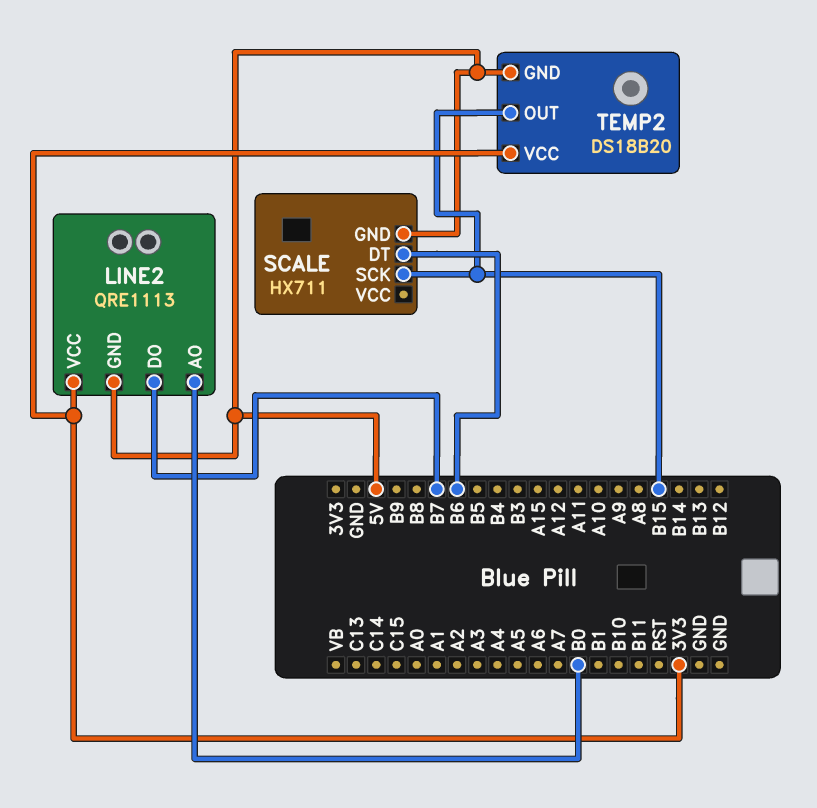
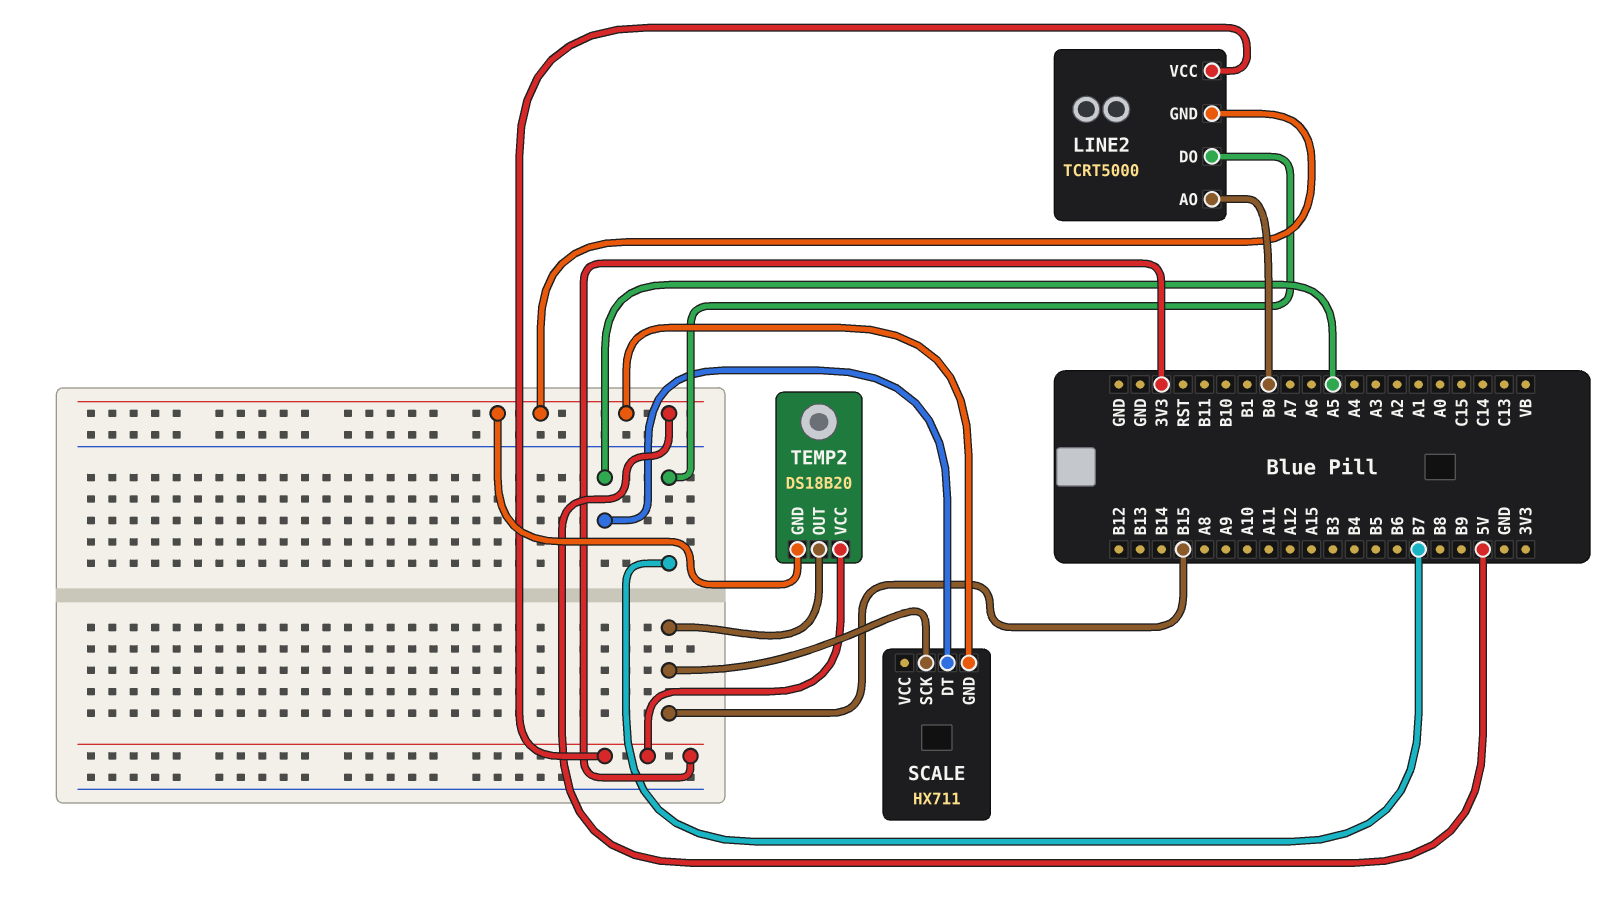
LINE2: QRE1113 -> TCRT5000
SCALE pin DT: B6 -> A5

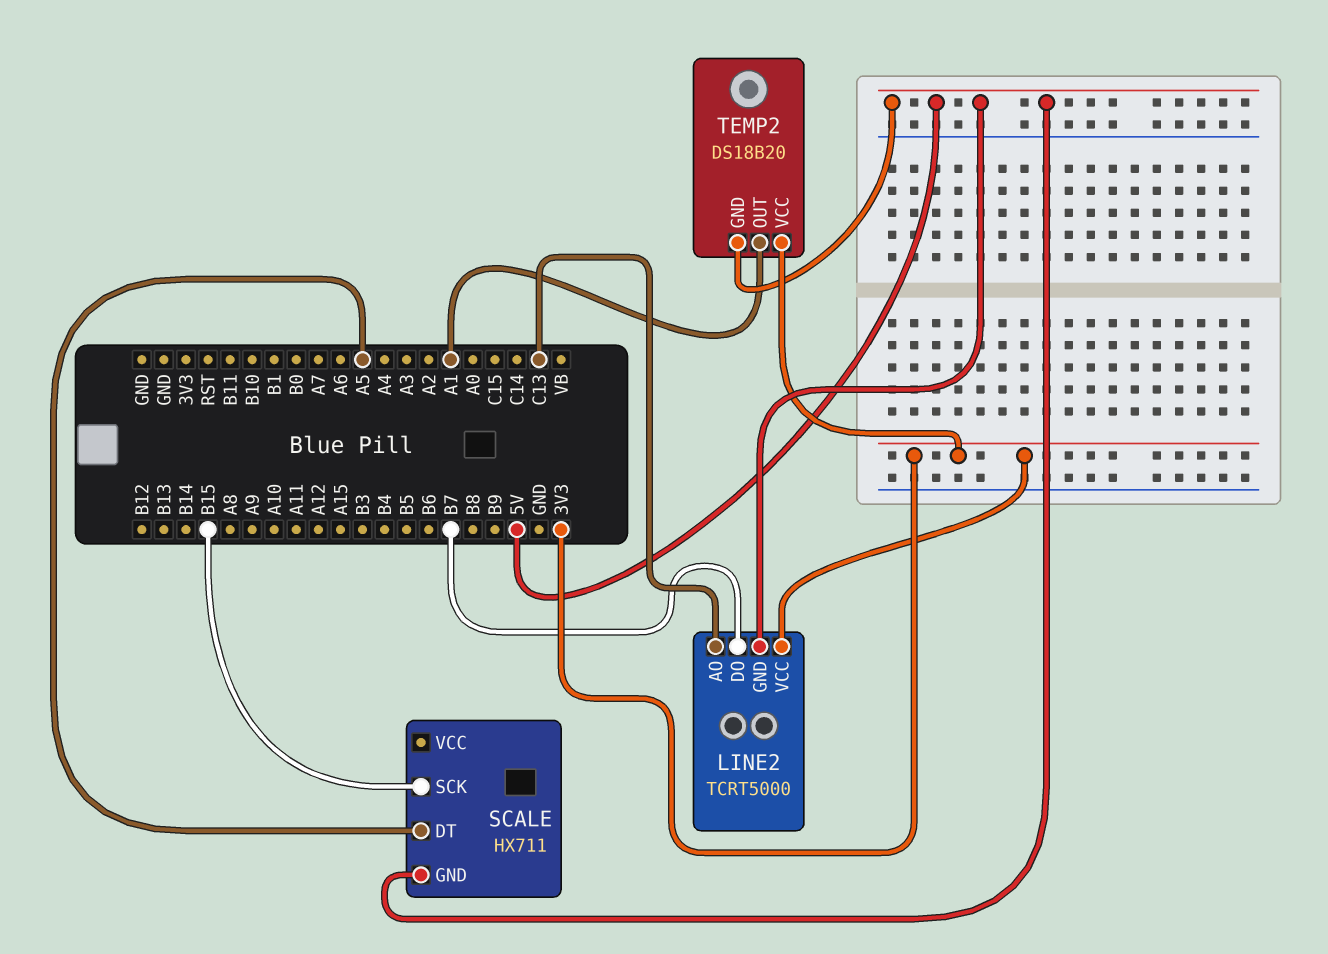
LINE2 pin AO: B0 -> C13
TEMP2 pin OUT: B15 -> A1

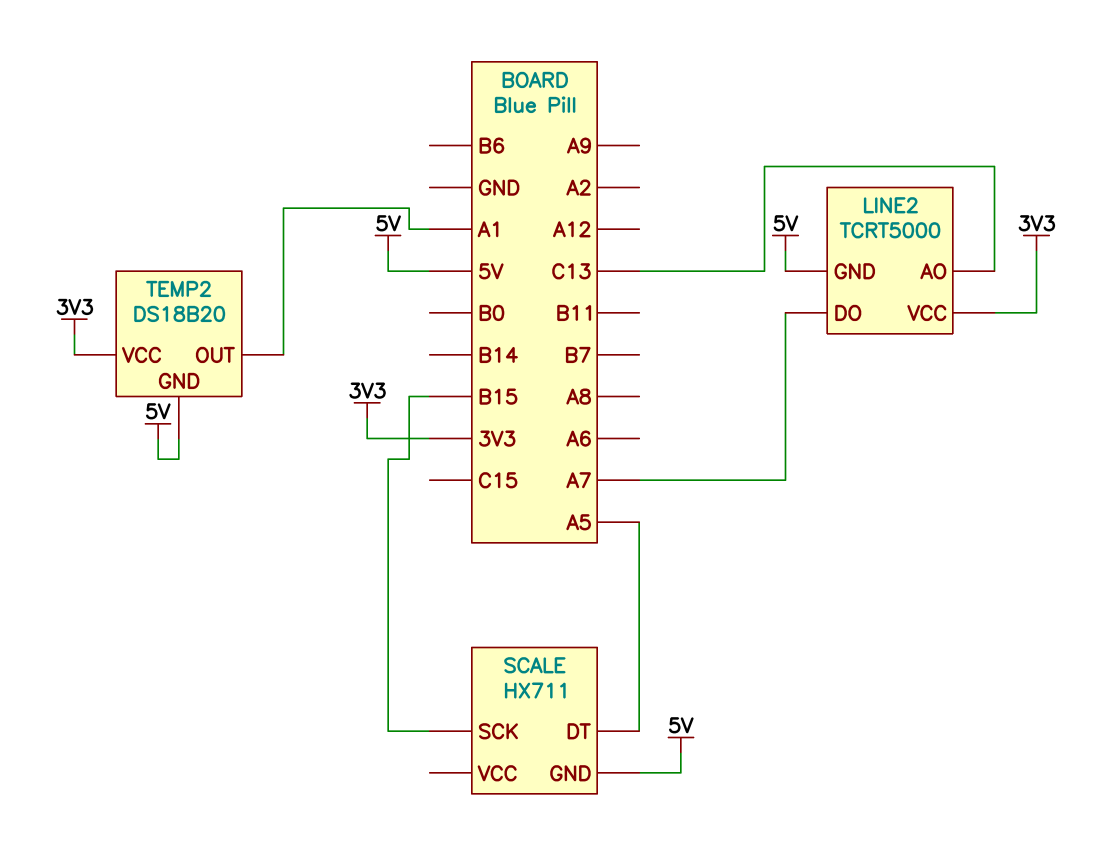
LINE2 pin DO: B7 -> A7

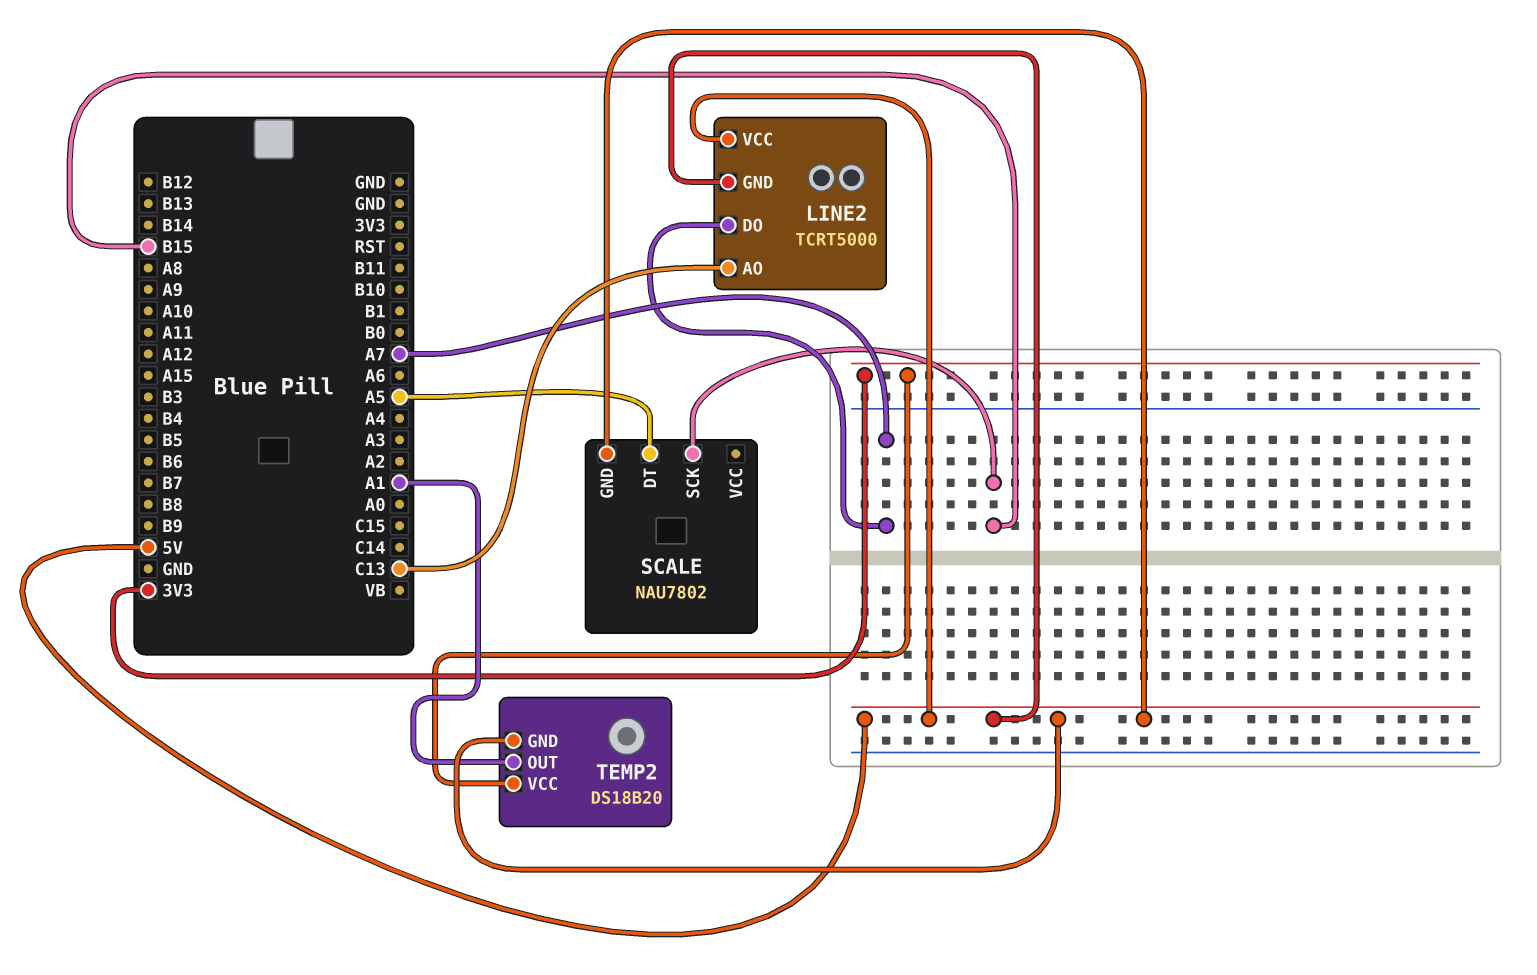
LINE2 pin VCC: 3V3 -> 5V
SCALE: HX711 -> NAU7802

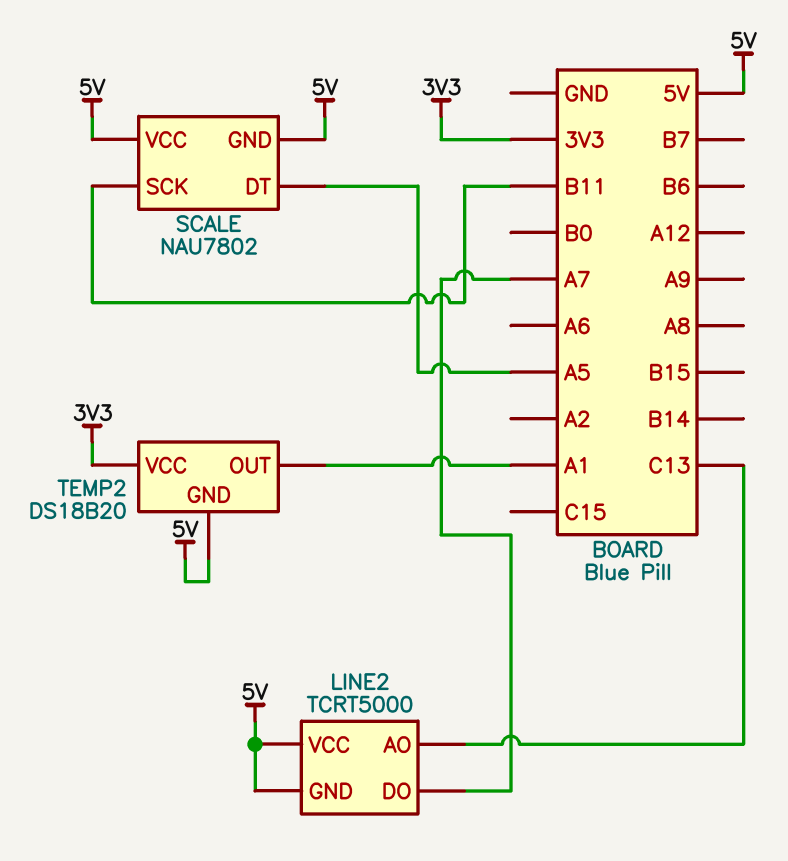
SCALE pin SCK: B15 -> B11
SCALE pin VCC: none -> 5V

